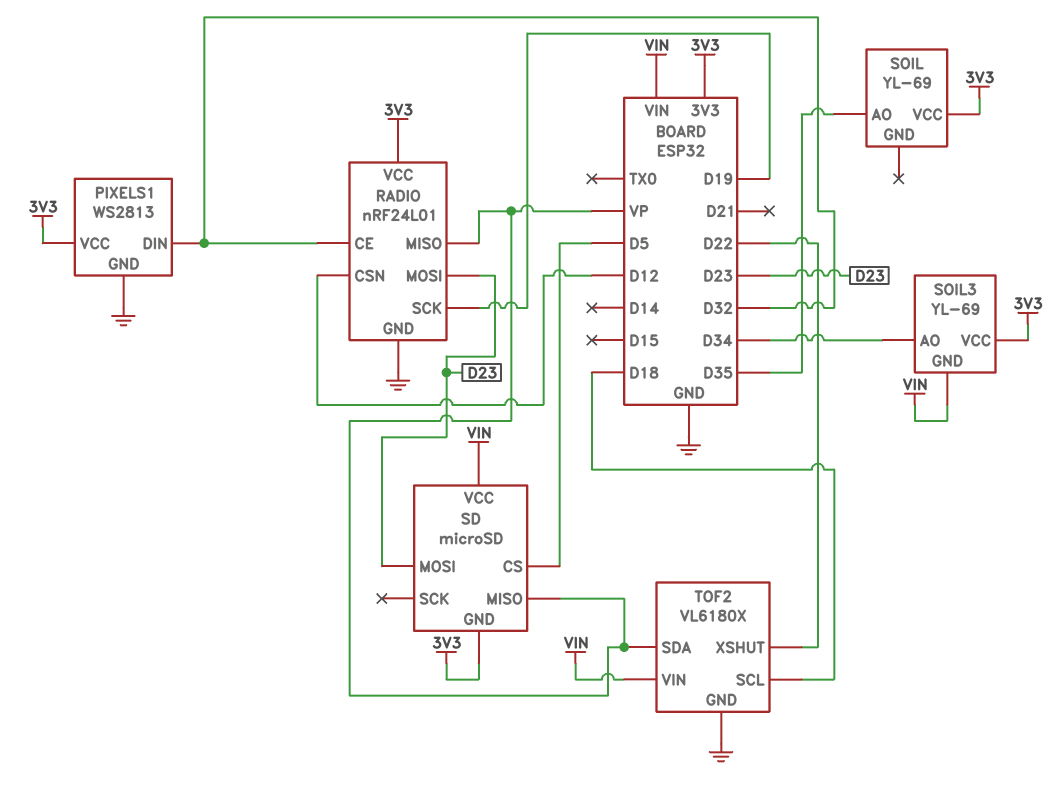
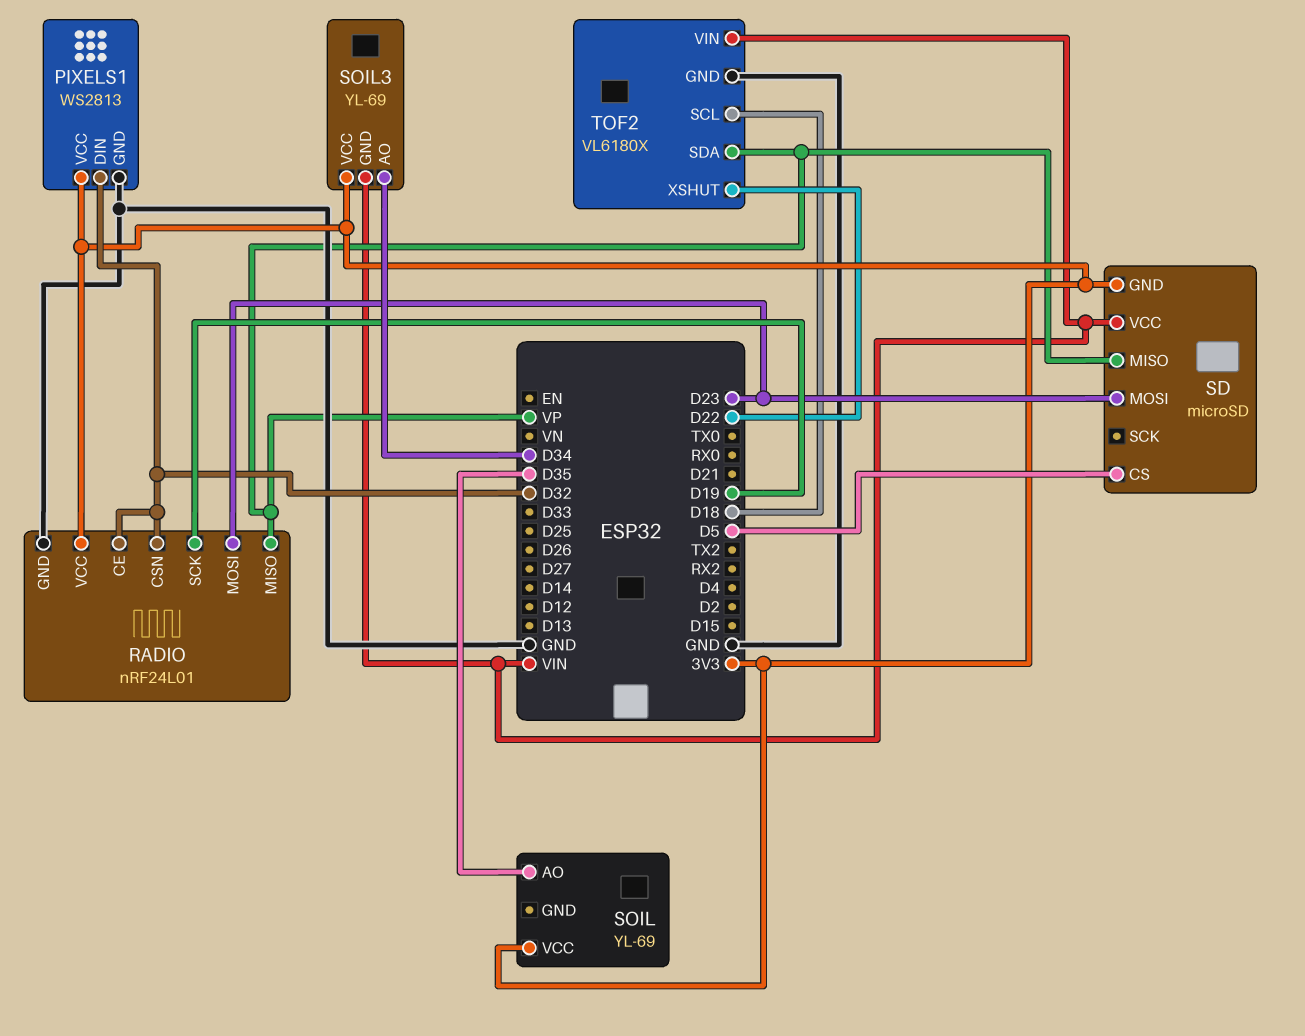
RADIO pin CSN: D12 -> D32

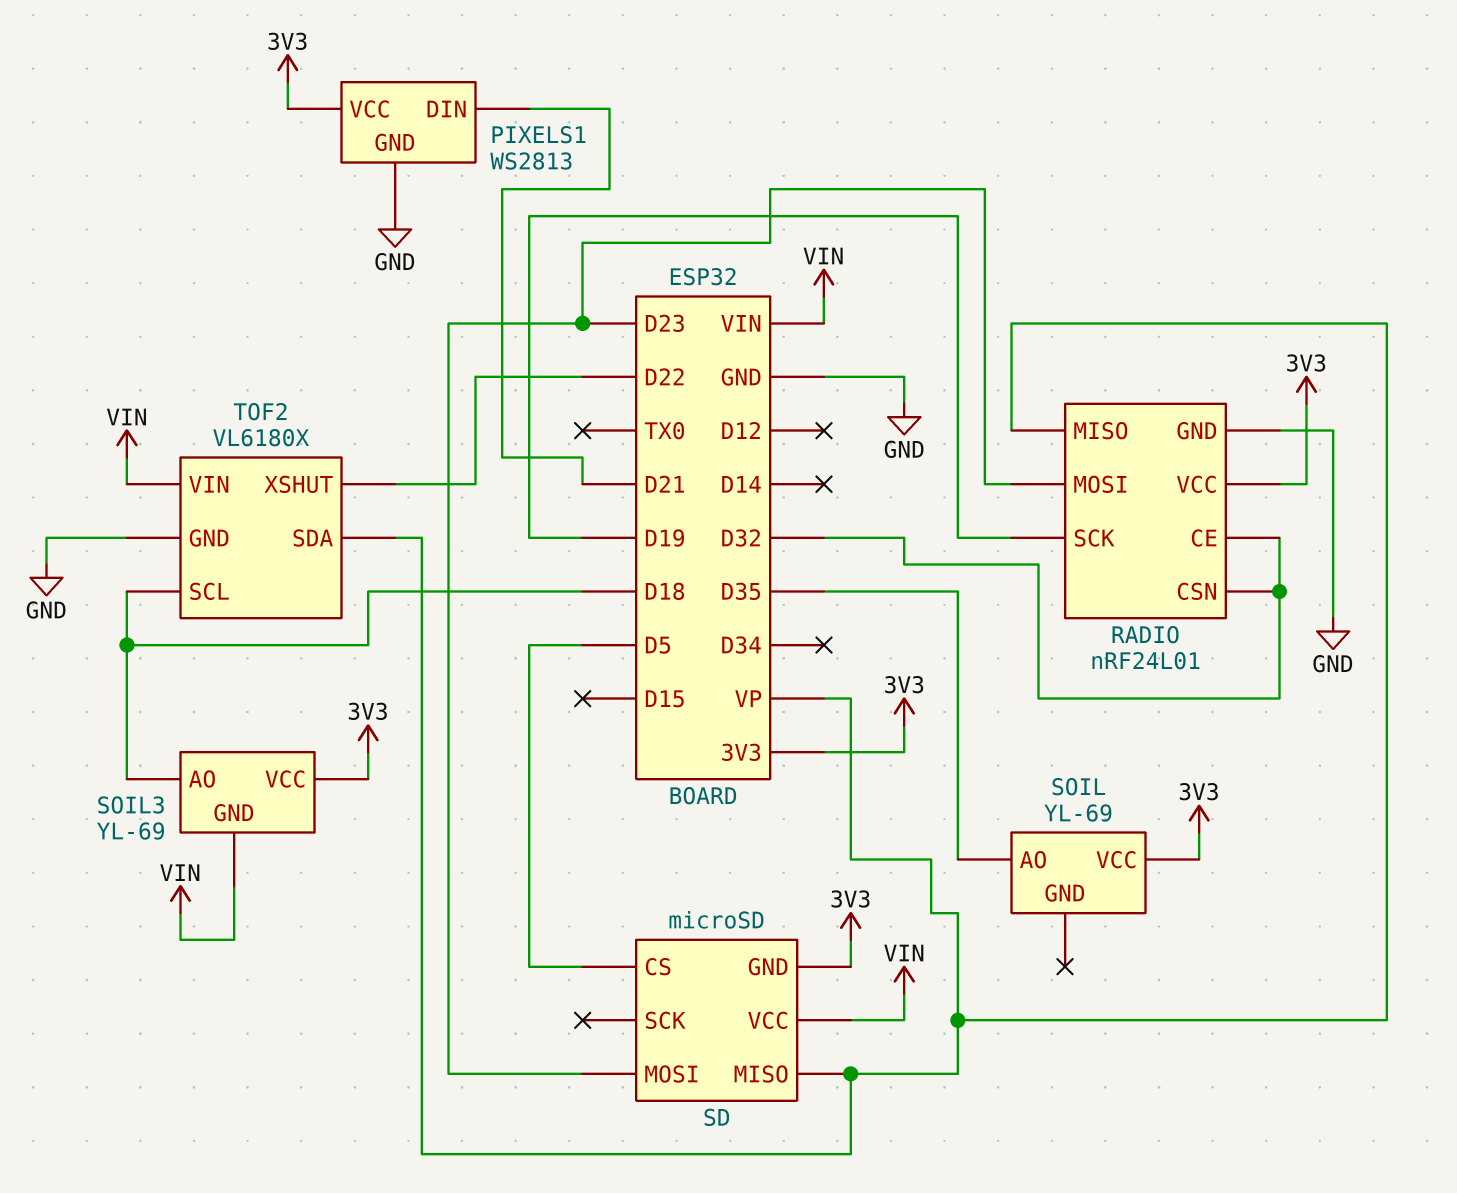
PIXELS1 pin DIN: D32 -> D21
SOIL3 pin AO: D34 -> D18

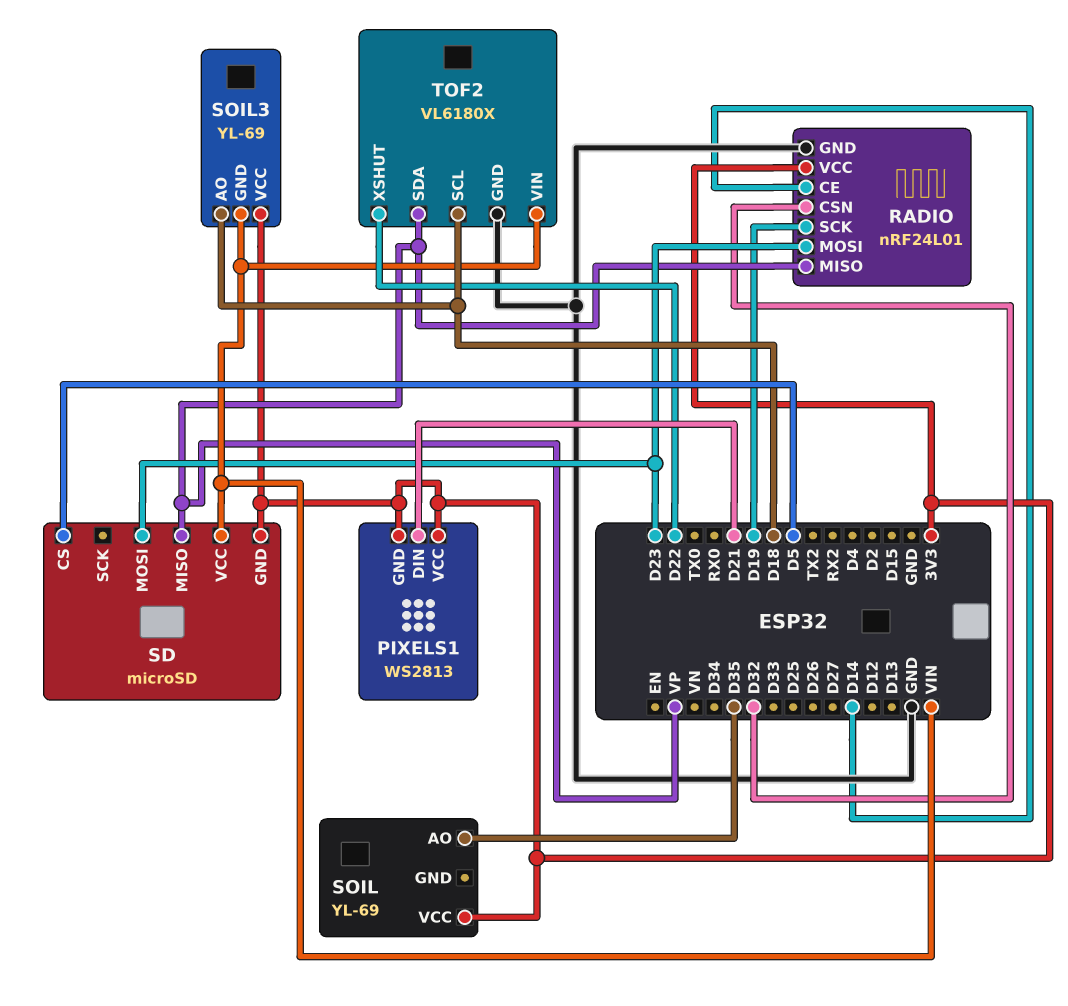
PIXELS1 pin GND: GND -> 3V3
RADIO pin CE: D32 -> D14

